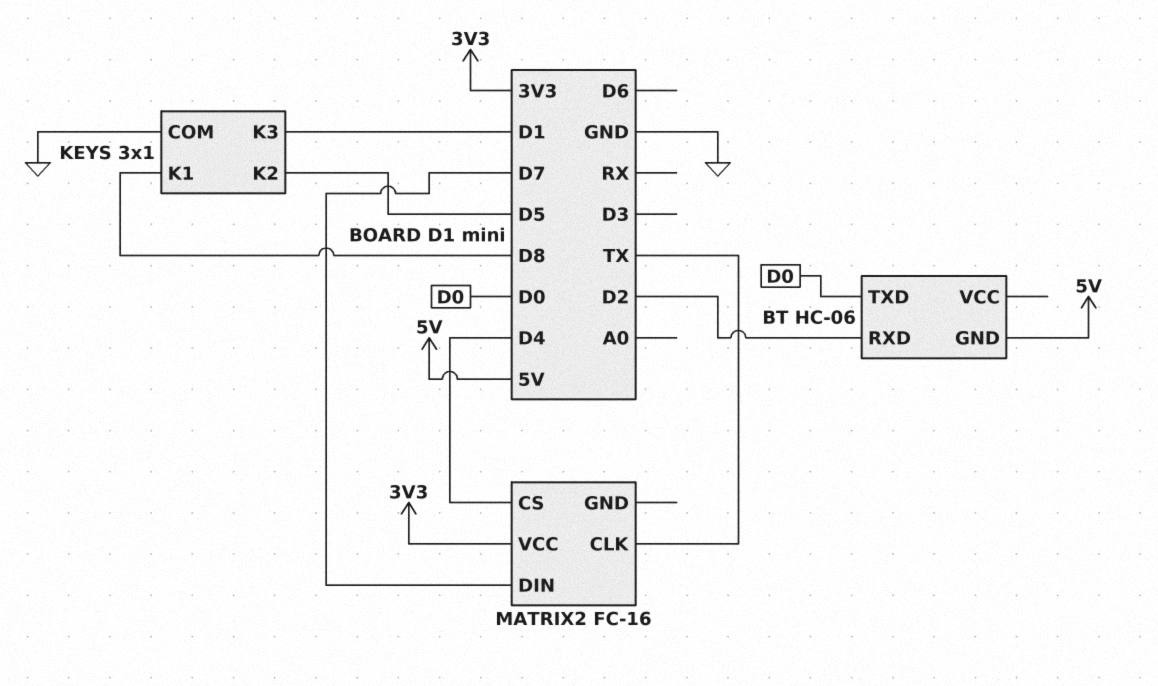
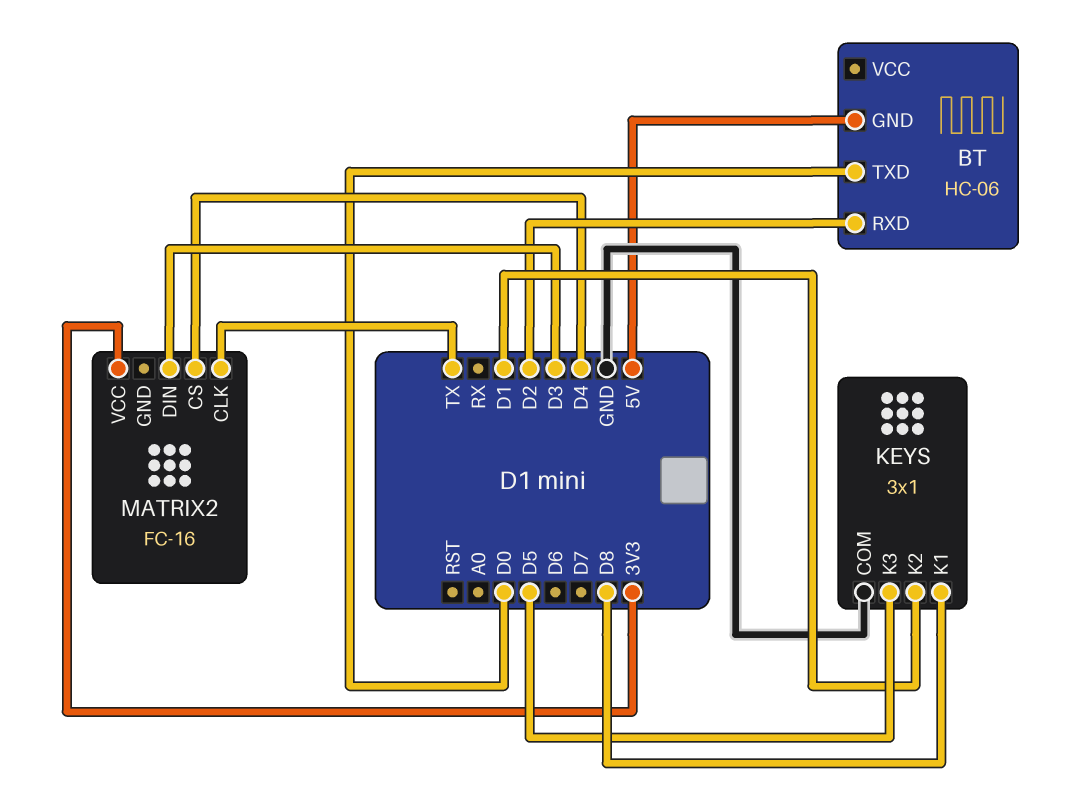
KEYS pin K2: D5 -> D1
KEYS pin K3: D1 -> D5
MATRIX2 pin DIN: D7 -> D3

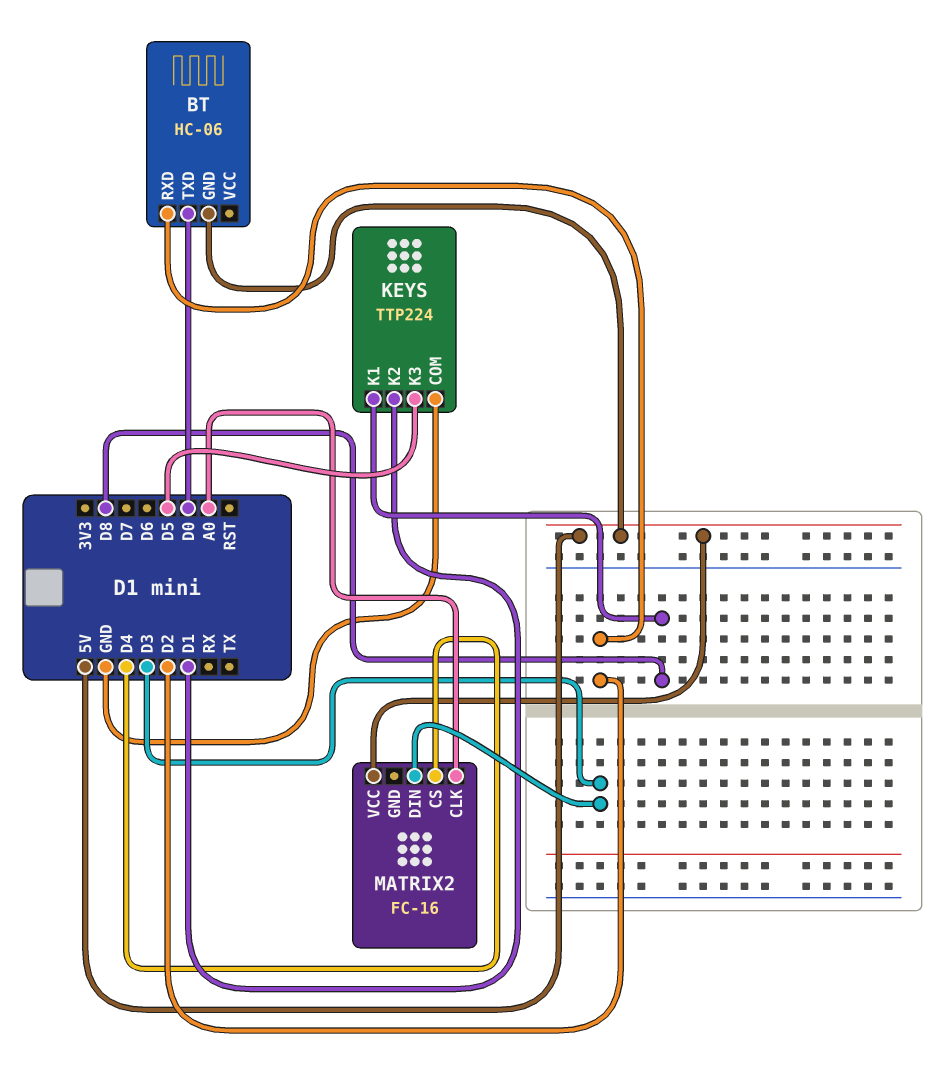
KEYS: 3x1 -> TTP224
MATRIX2 pin CLK: TX -> A0
MATRIX2 pin VCC: 3V3 -> 5V

